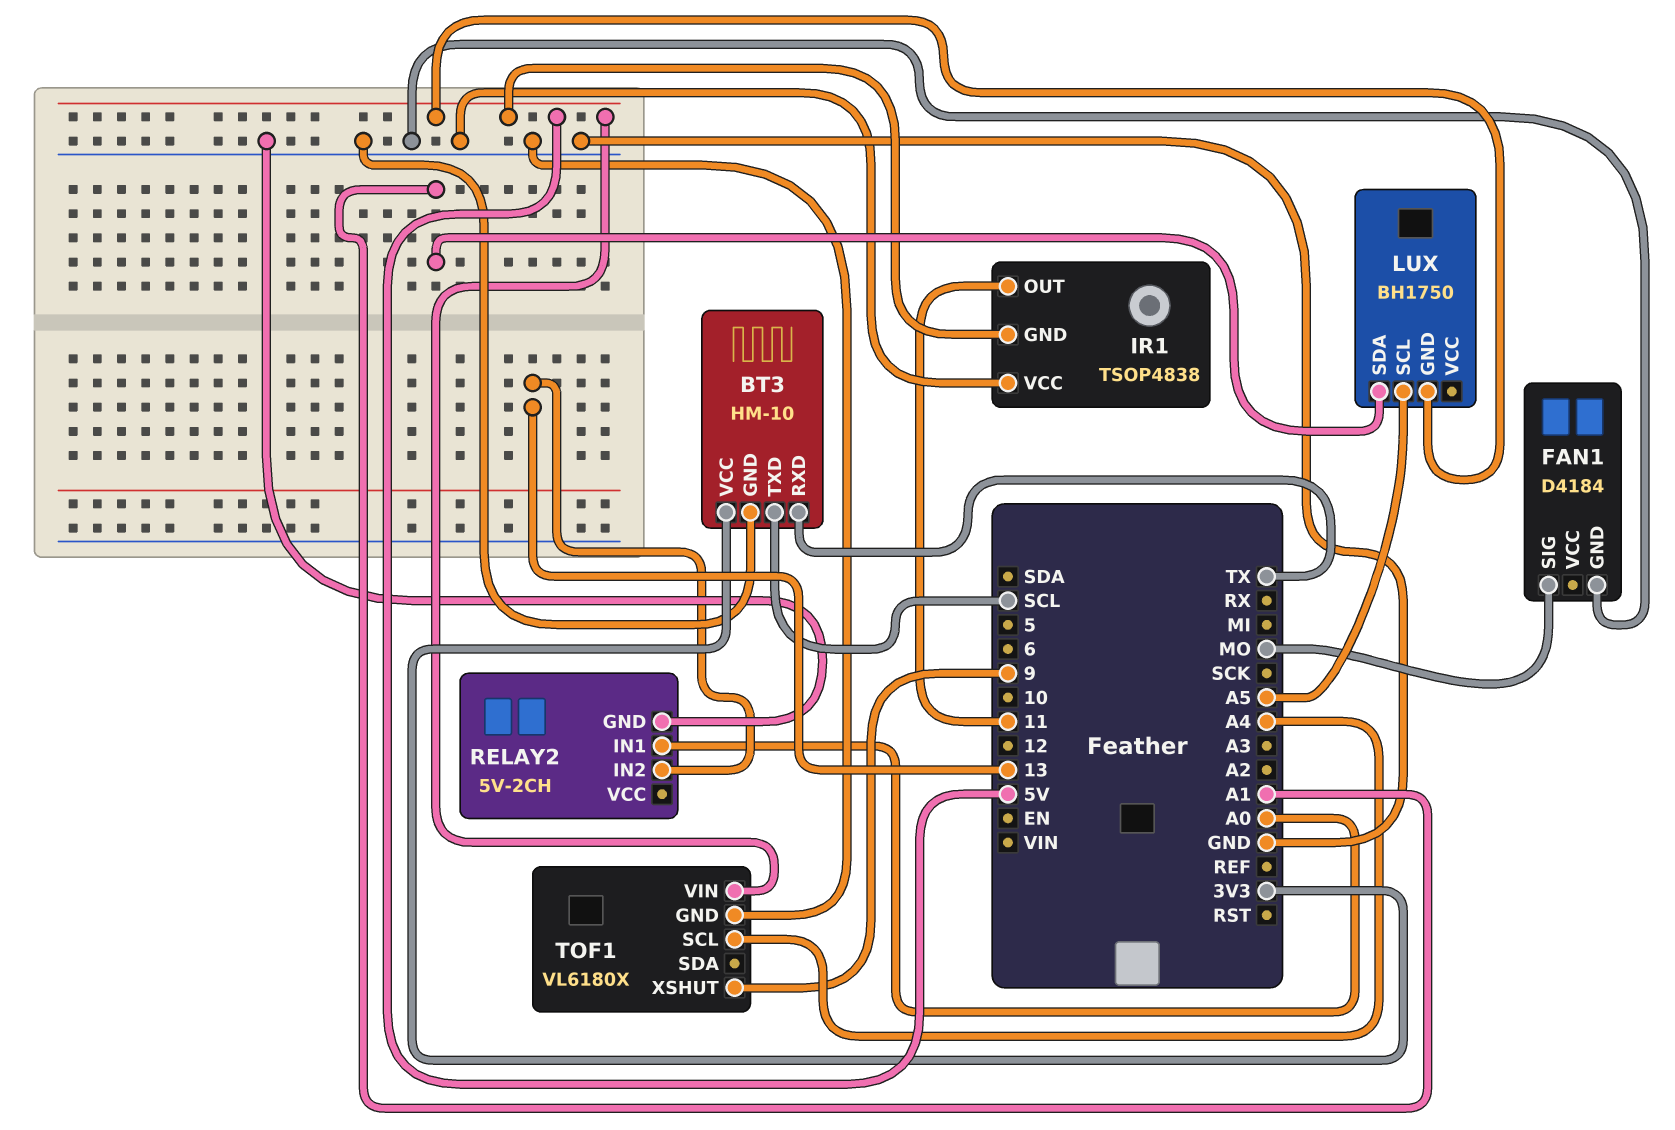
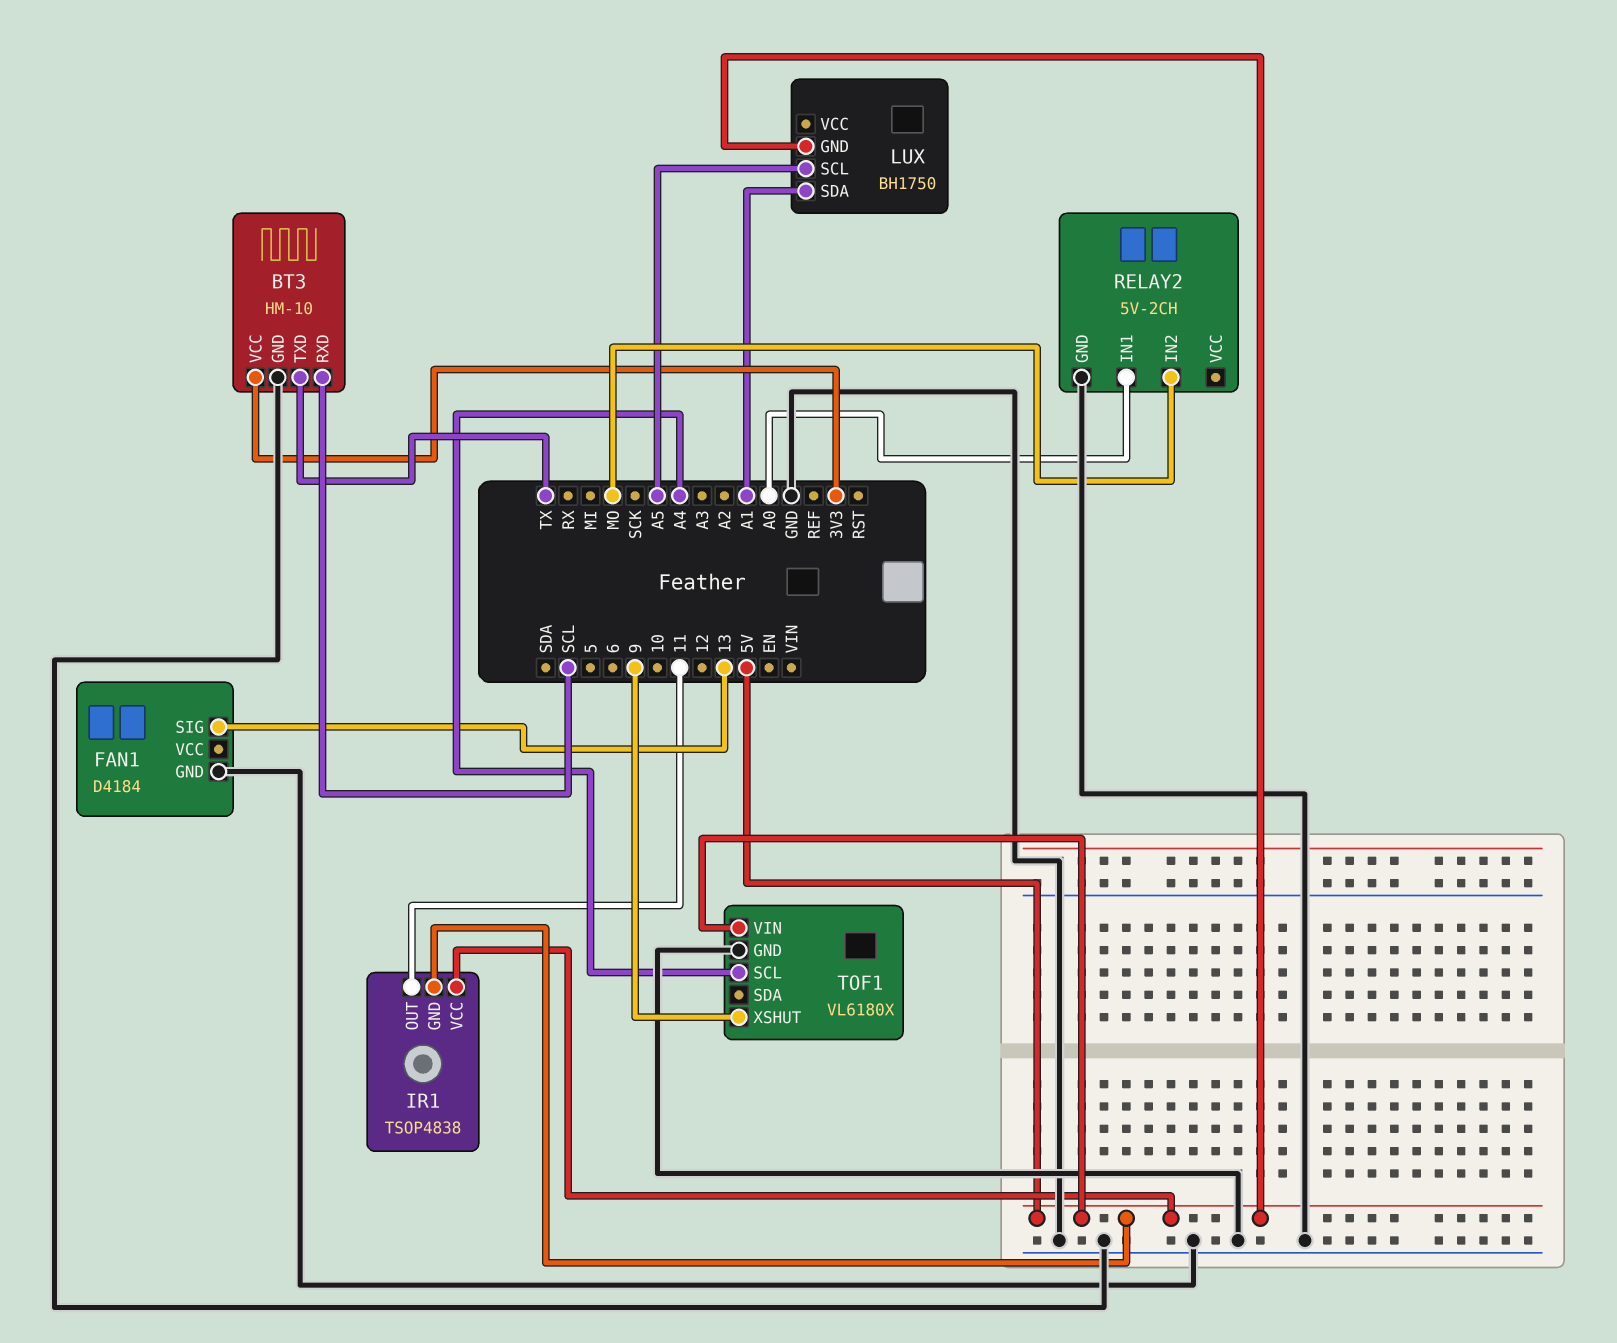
BT3 pin RXD: TX -> SCL
BT3 pin TXD: SCL -> TX
FAN1 pin SIG: MO -> 13
IR1 pin VCC: GND -> 5V
RELAY2 pin IN2: 13 -> MO

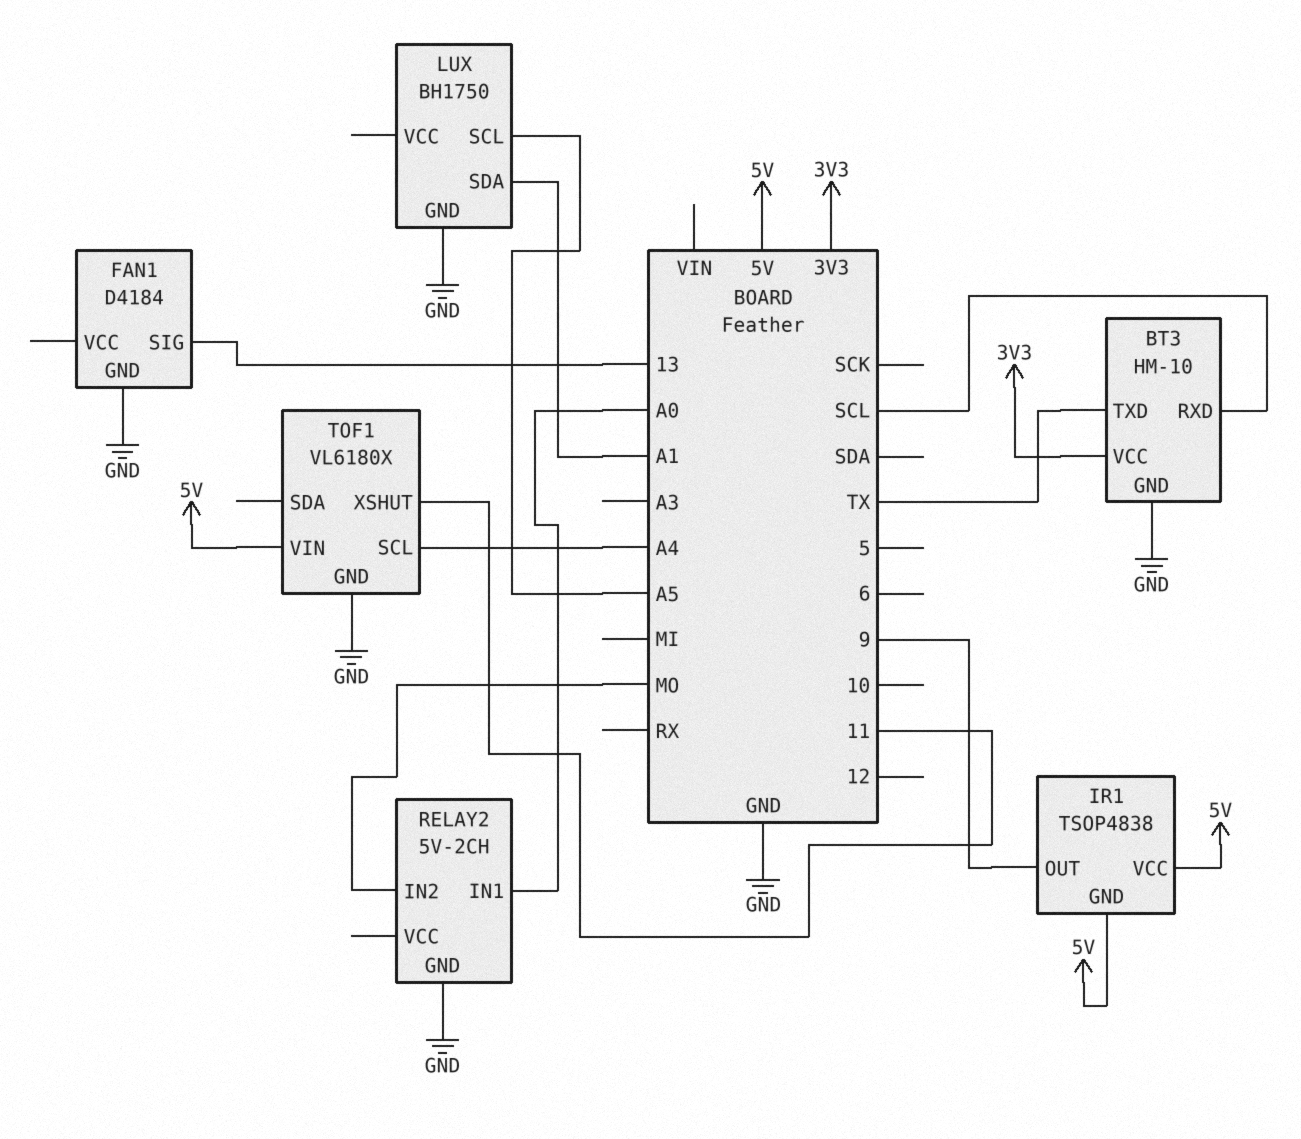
IR1 pin OUT: 11 -> 9
LUX pin GND: 5V -> GND
TOF1 pin XSHUT: 9 -> 11

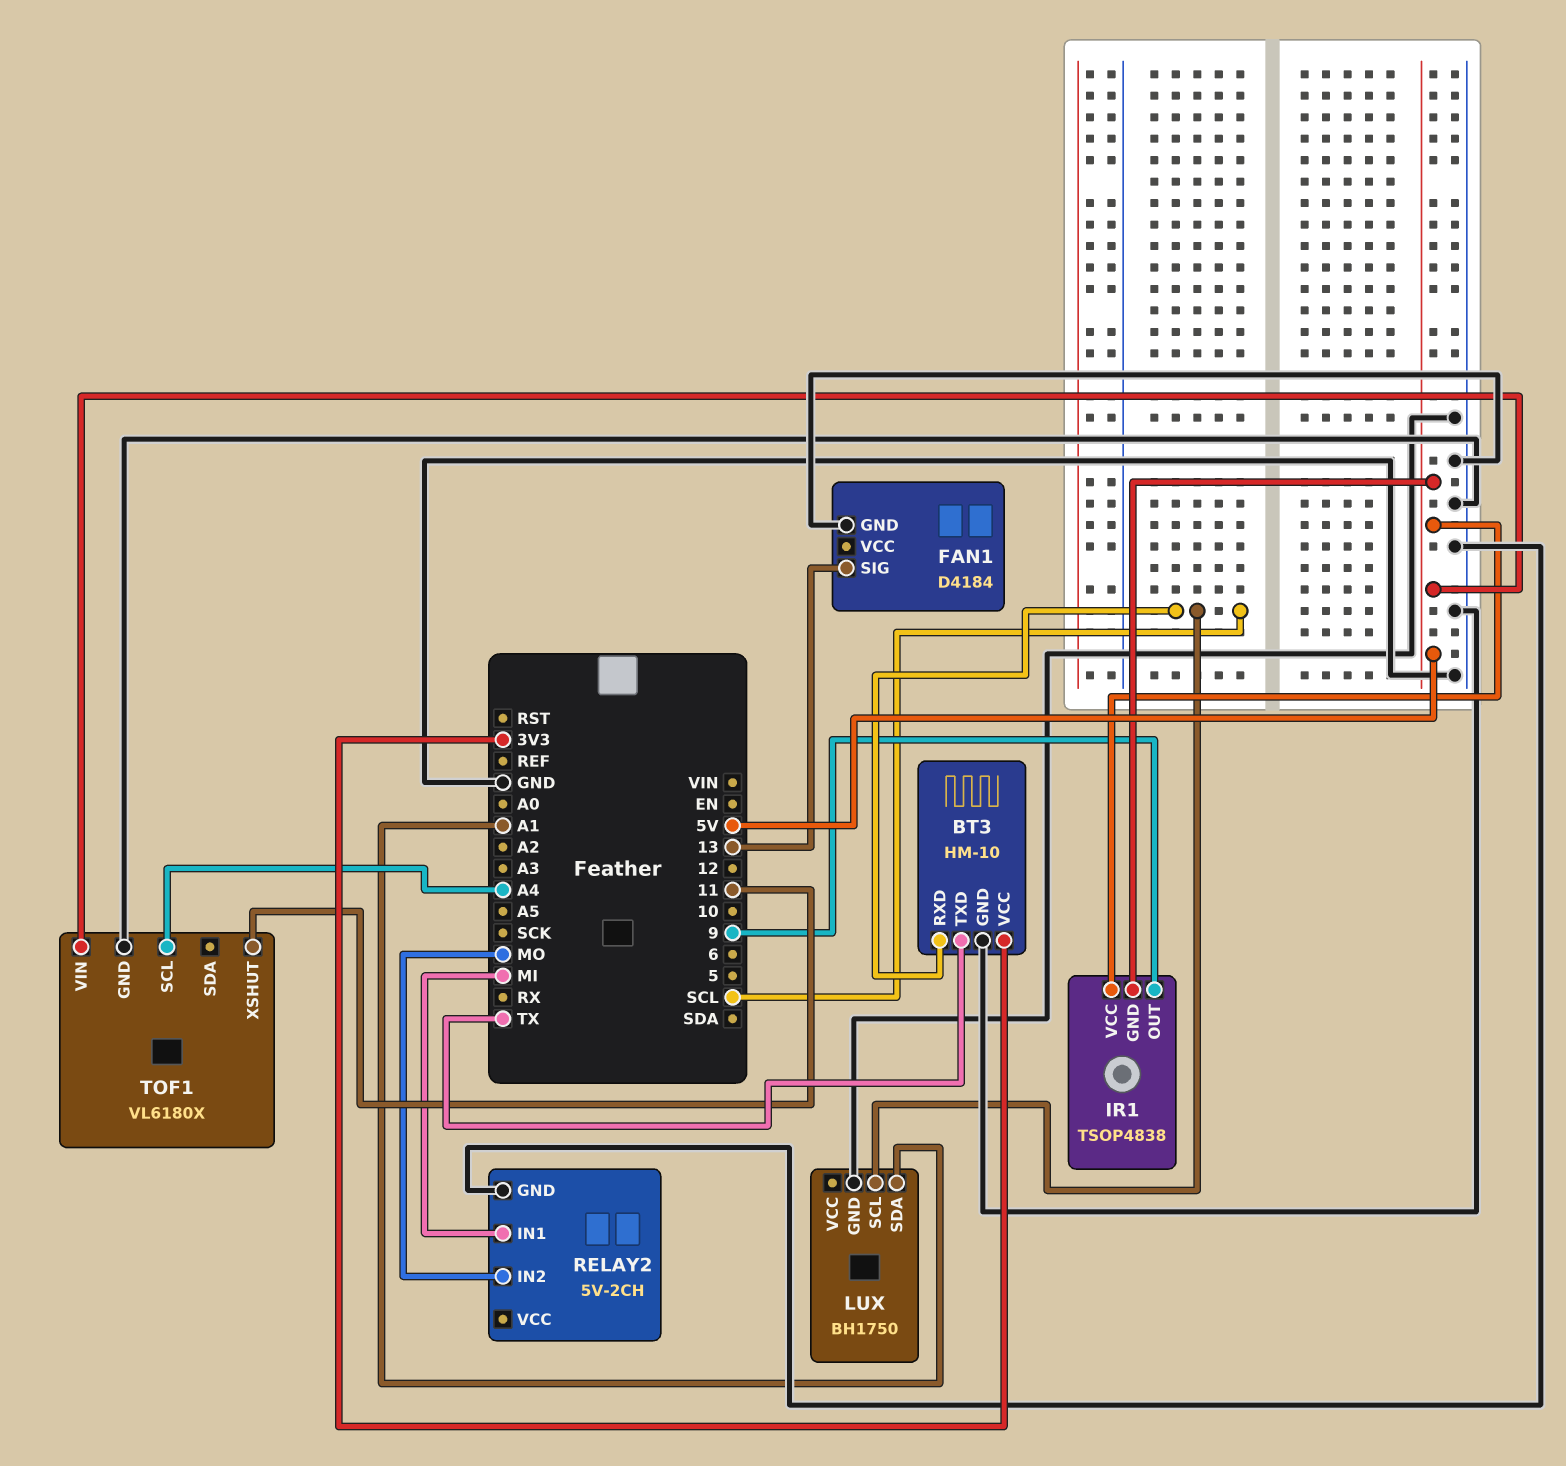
LUX pin SCL: A5 -> SCL
RELAY2 pin IN1: A0 -> MI

